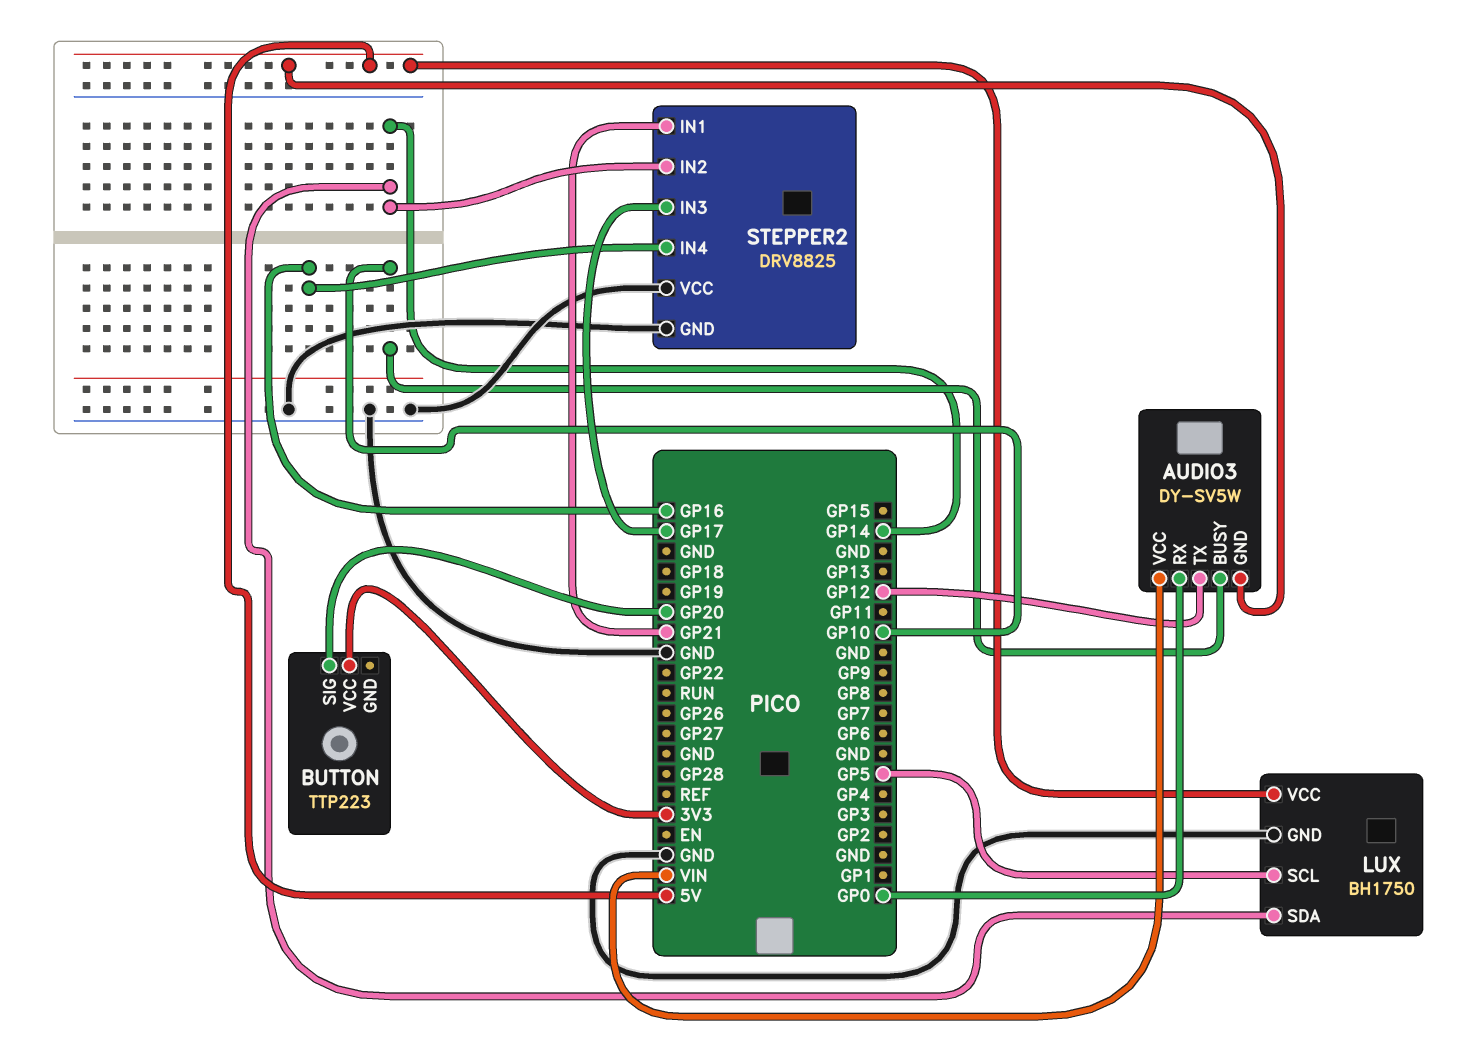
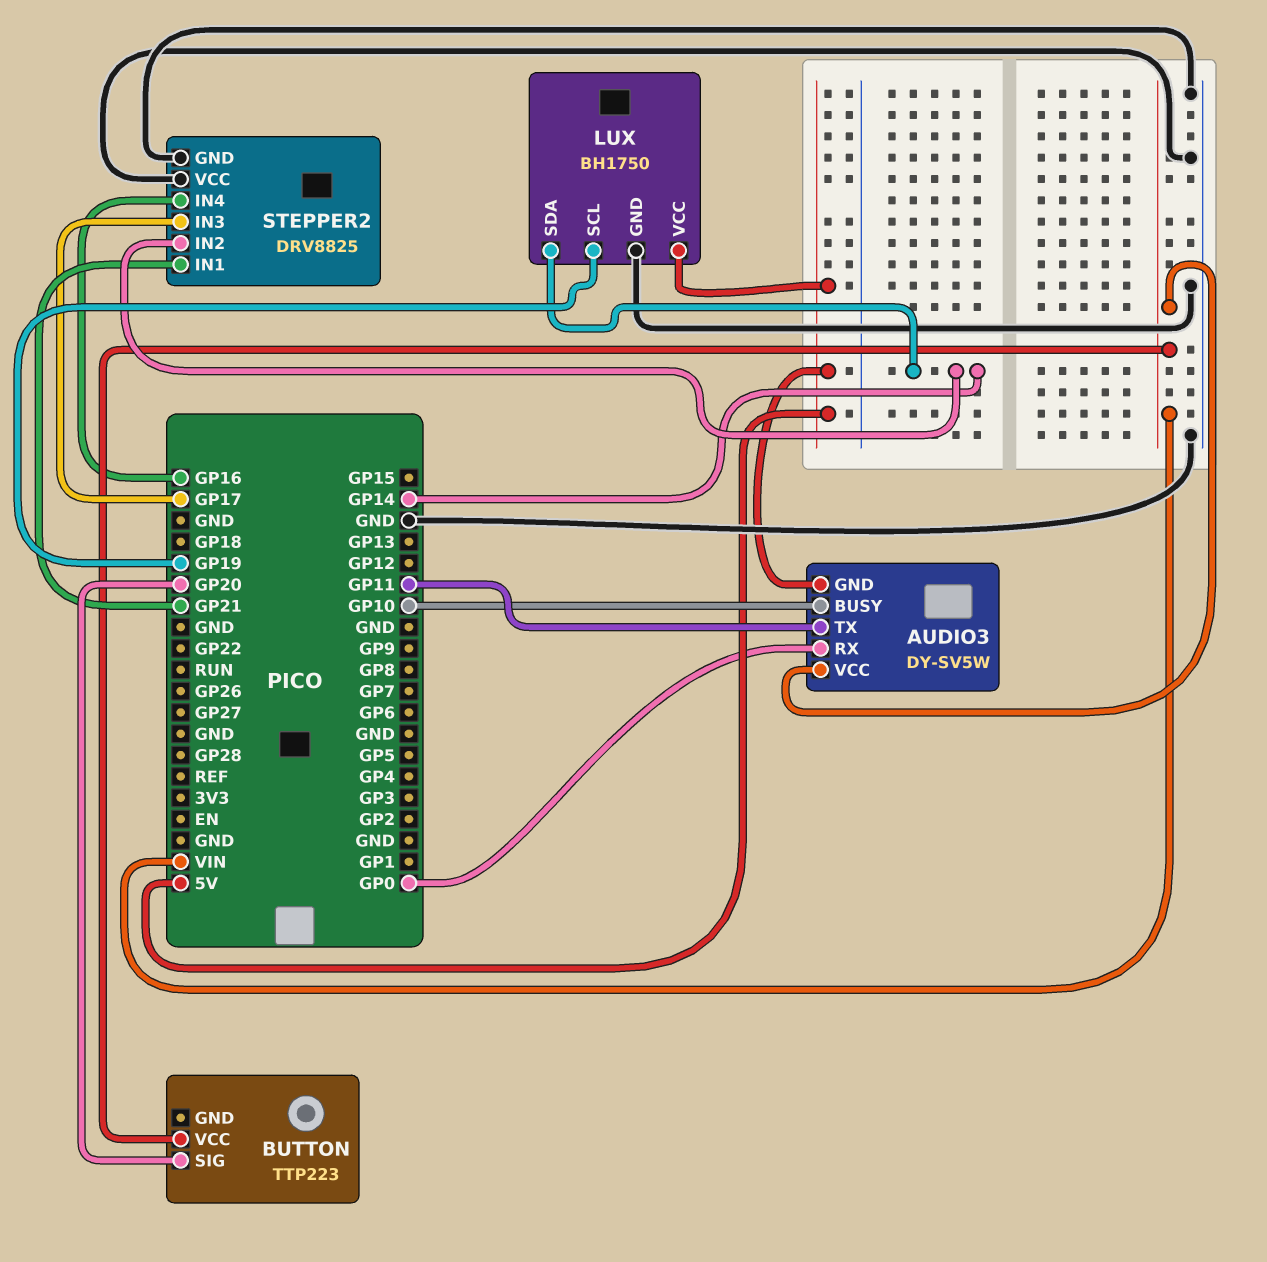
AUDIO3 pin TX: GP12 -> GP11
BUTTON pin VCC: 3V3 -> VIN
LUX pin SCL: GP5 -> GP19

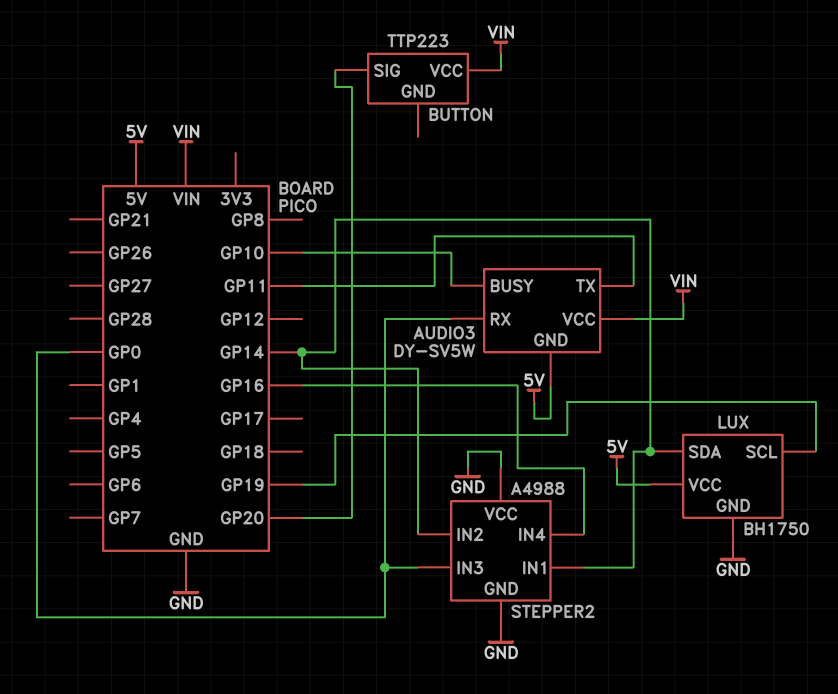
STEPPER2: DRV8825 -> A4988
STEPPER2 pin IN1: GP21 -> GP14
STEPPER2 pin IN3: GP17 -> GP0

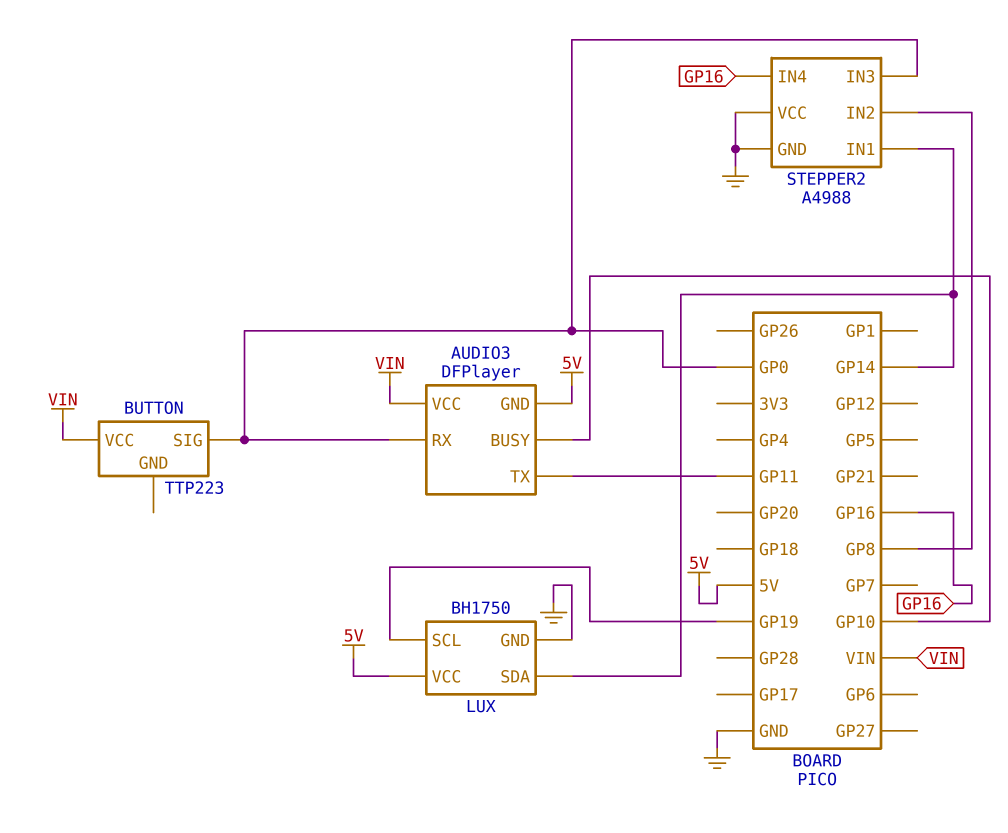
AUDIO3: DY-SV5W -> DFPlayer
BUTTON pin SIG: GP20 -> GP0
STEPPER2 pin IN2: GP14 -> GP8

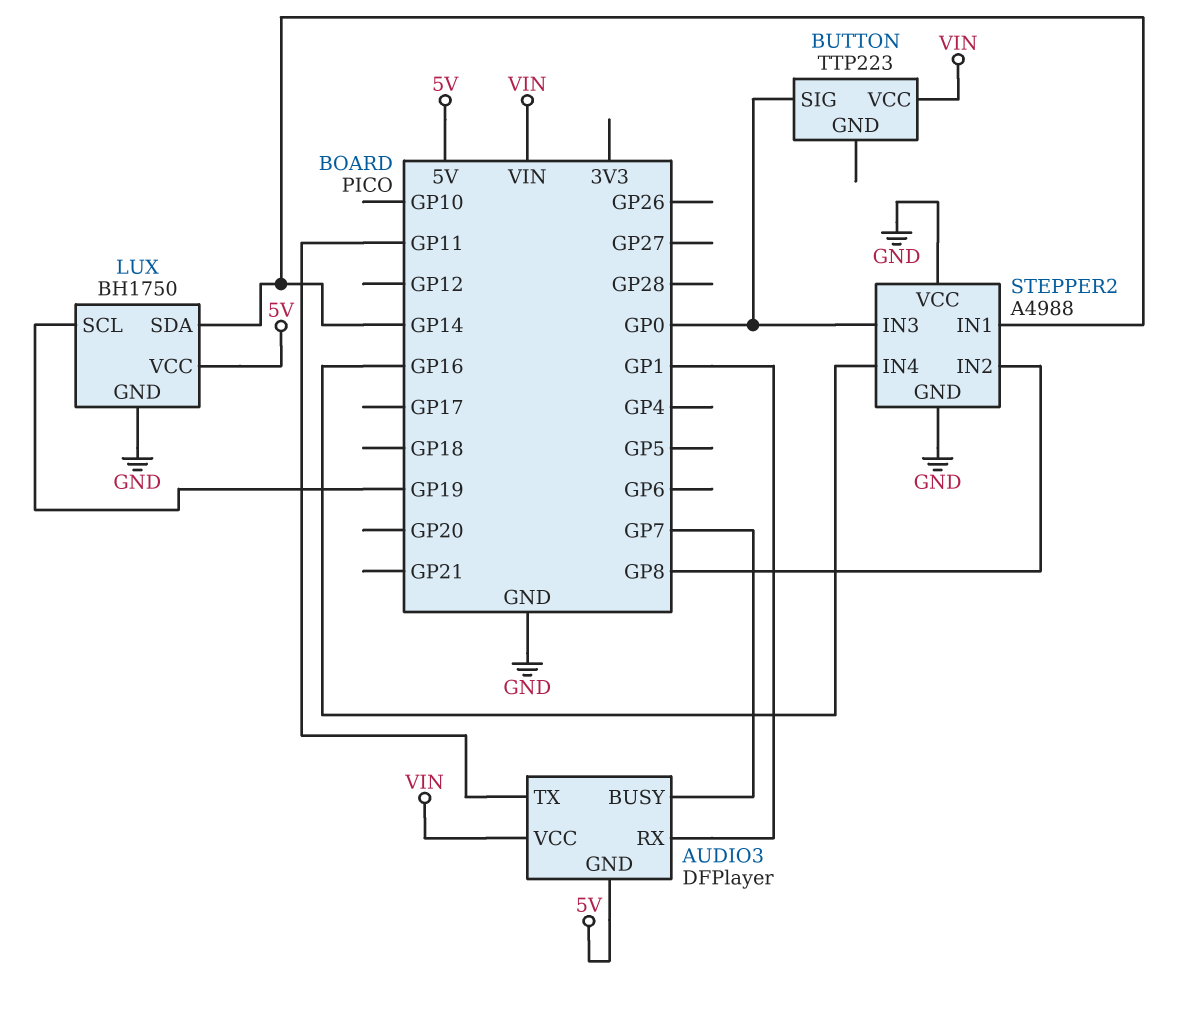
AUDIO3 pin BUSY: GP10 -> GP7
AUDIO3 pin RX: GP0 -> GP1

